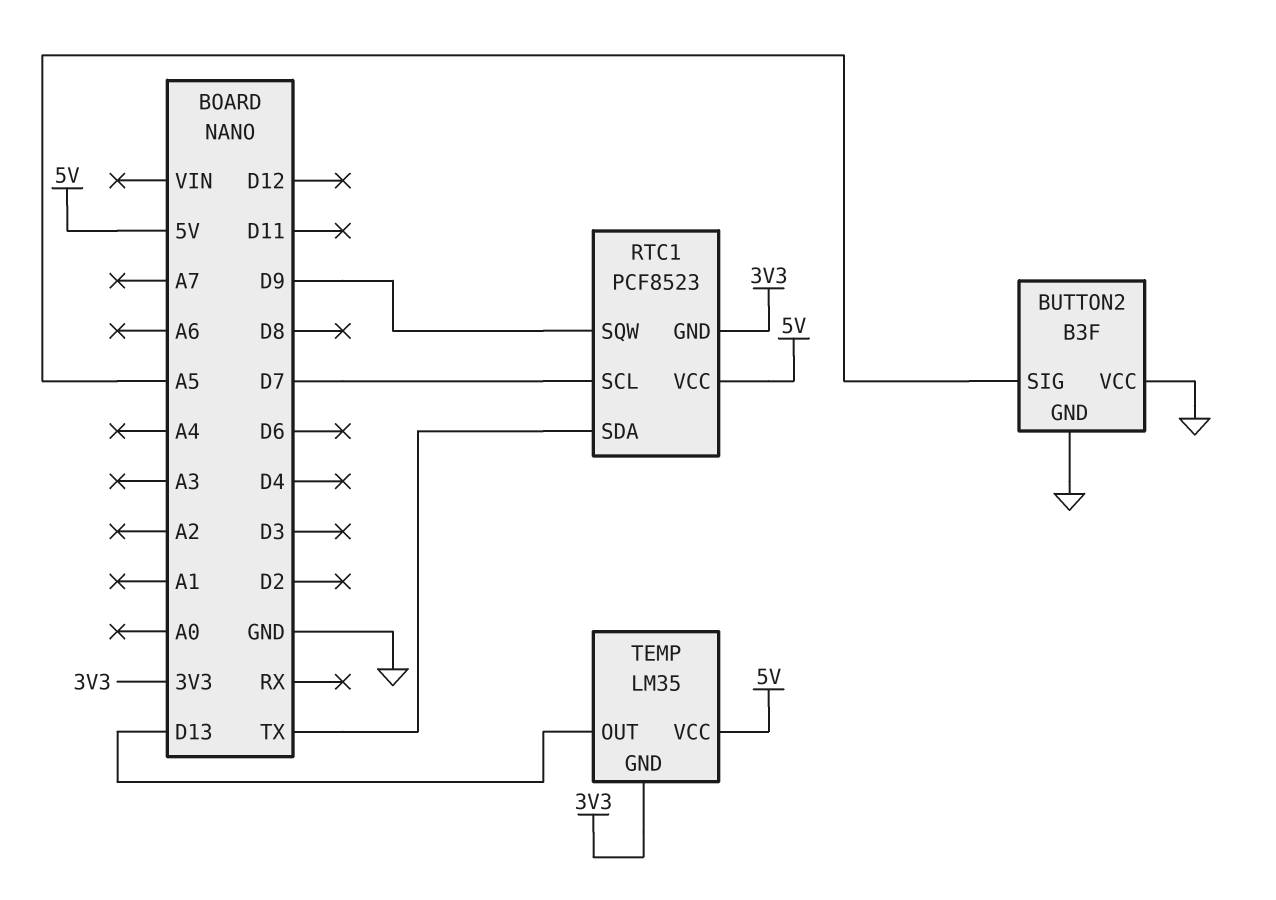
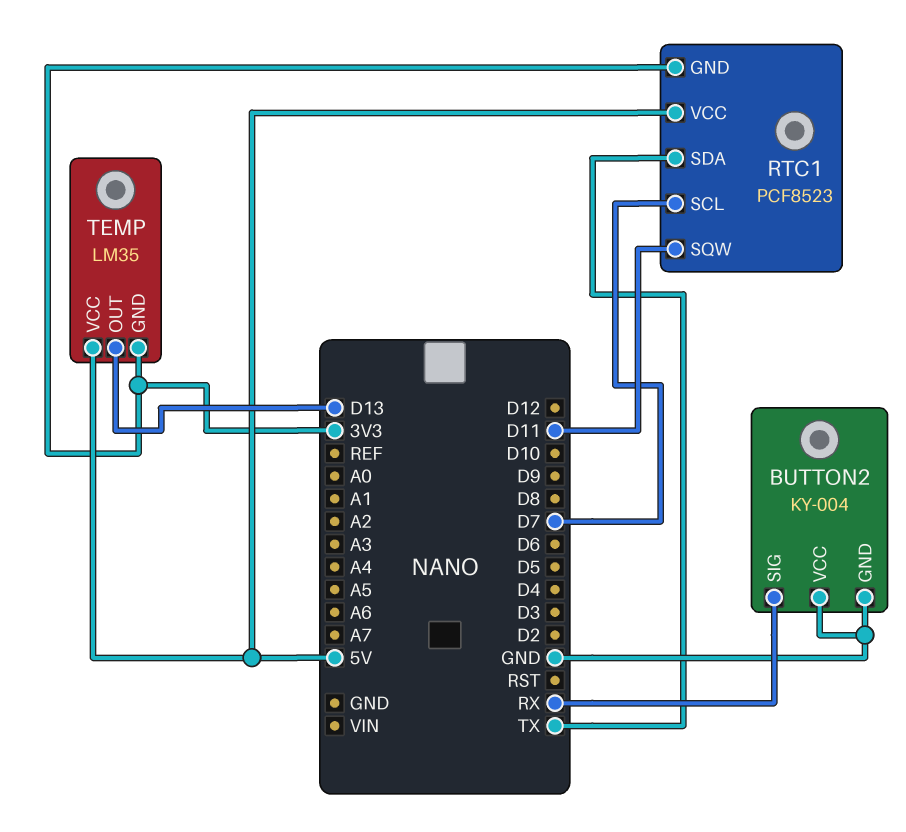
BUTTON2: B3F -> KY-004
BUTTON2 pin SIG: A5 -> RX
RTC1 pin SQW: D9 -> D11

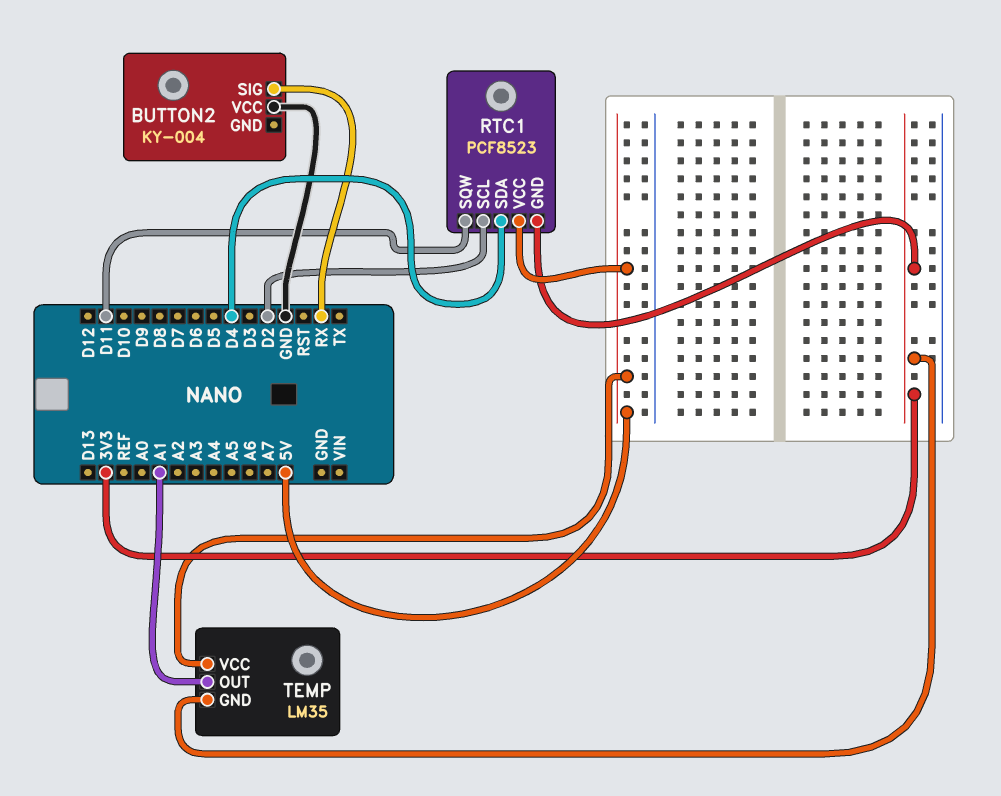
BUTTON2 pin GND: GND -> none
RTC1 pin SCL: D7 -> D2
RTC1 pin SDA: TX -> D4
TEMP pin OUT: D13 -> A1

